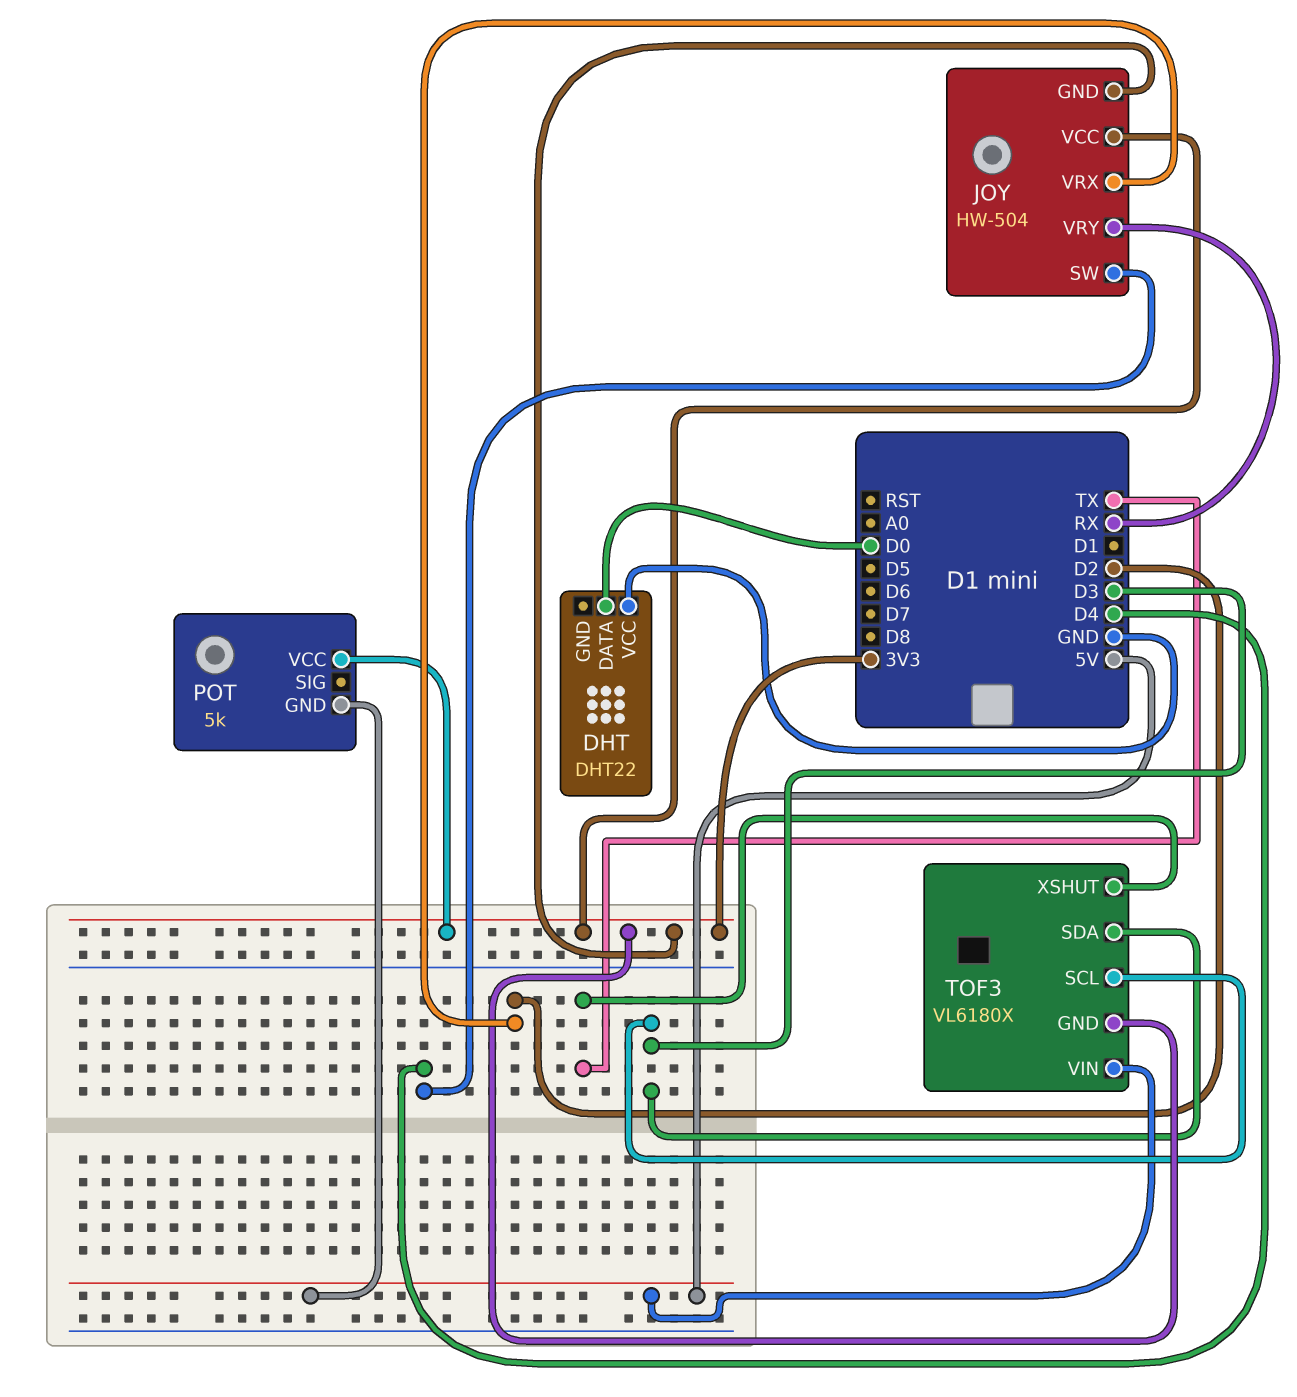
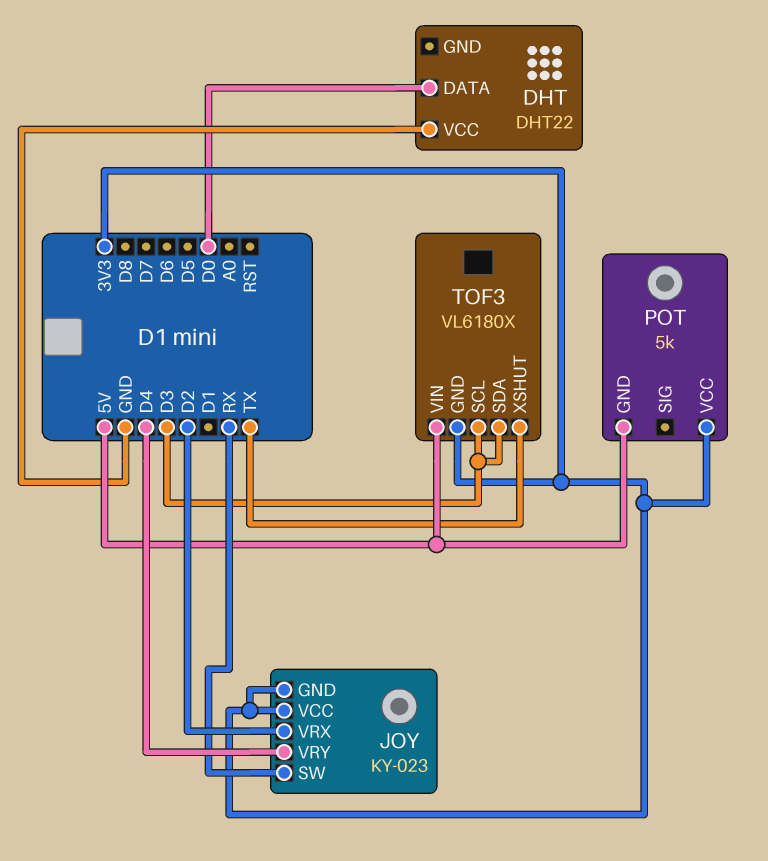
JOY: HW-504 -> KY-023
JOY pin SW: D4 -> RX
JOY pin VRY: RX -> D4

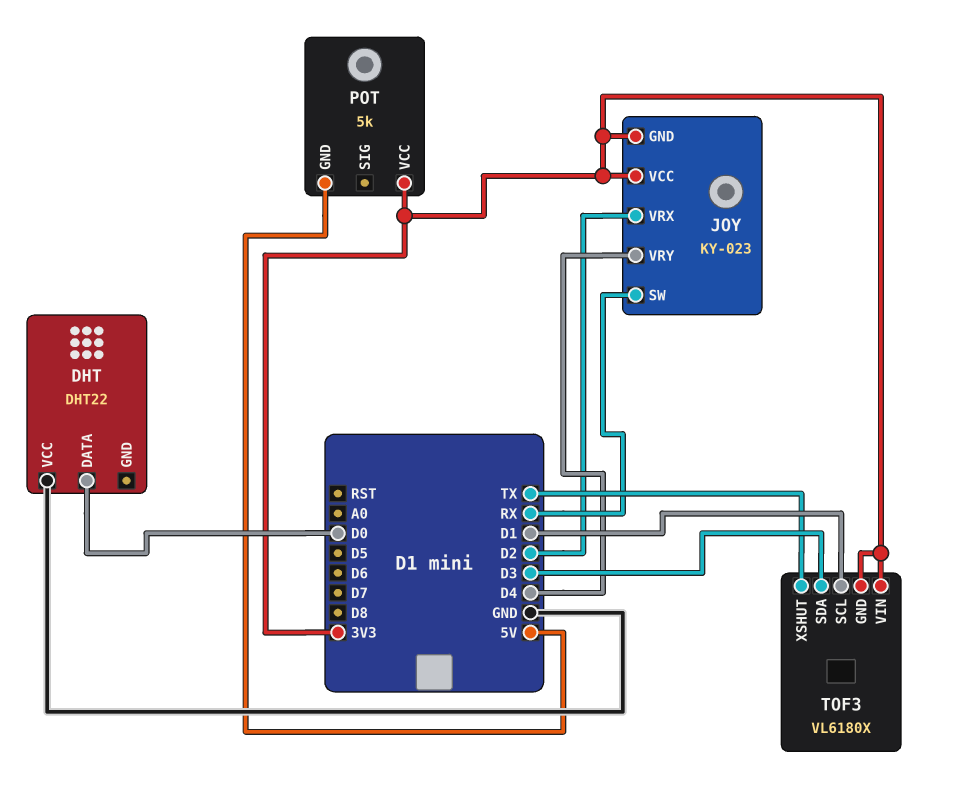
TOF3 pin SCL: D3 -> D1
TOF3 pin VIN: 5V -> 3V3

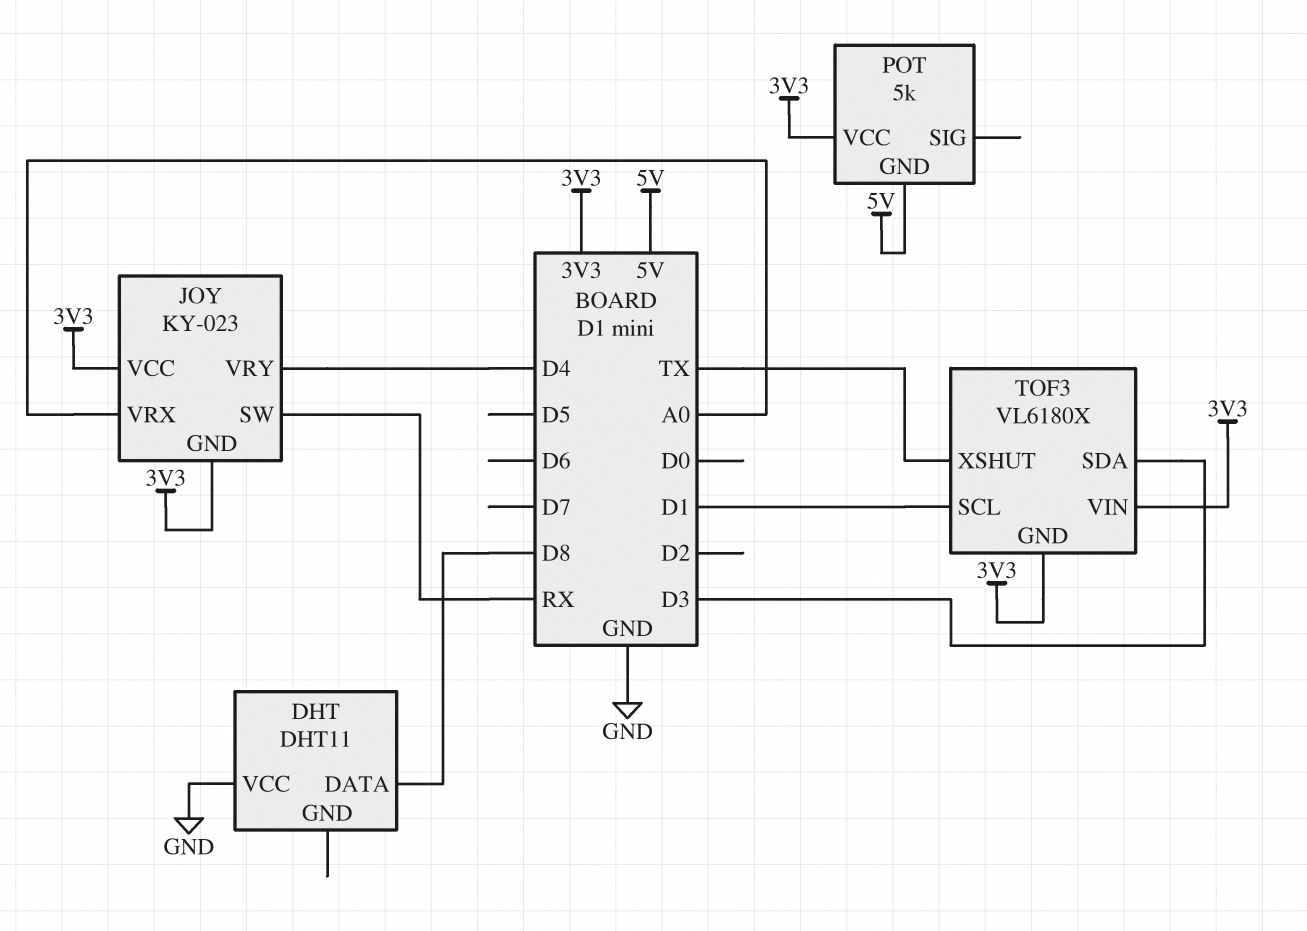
DHT: DHT22 -> DHT11
DHT pin DATA: D0 -> D8
JOY pin VRX: D2 -> A0

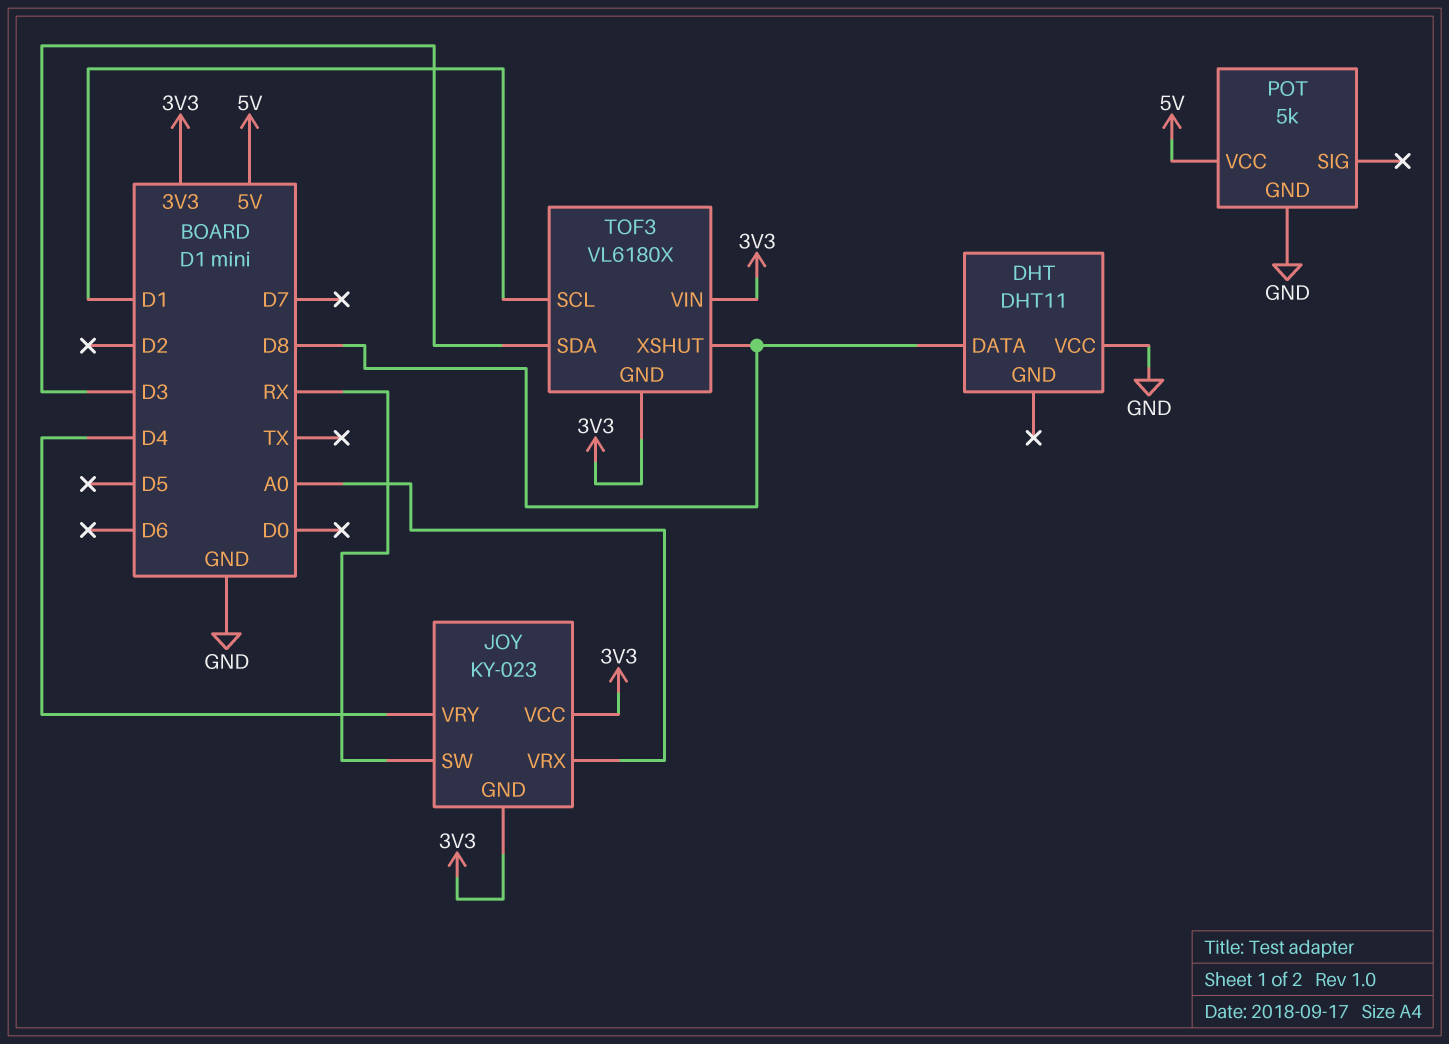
POT pin GND: 5V -> GND
POT pin VCC: 3V3 -> 5V
TOF3 pin XSHUT: TX -> D8

